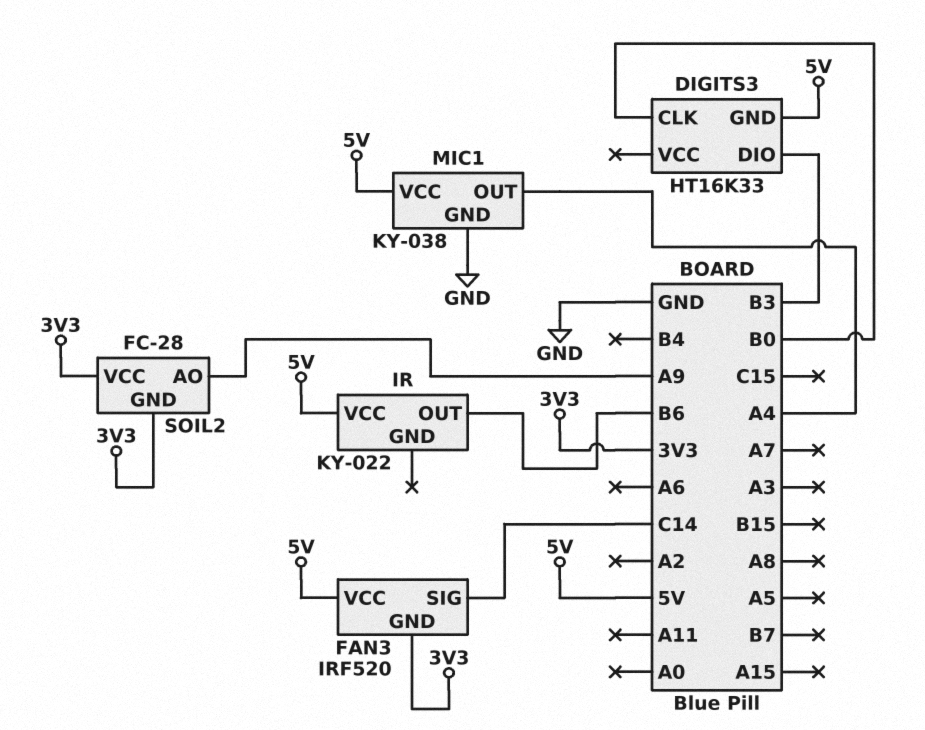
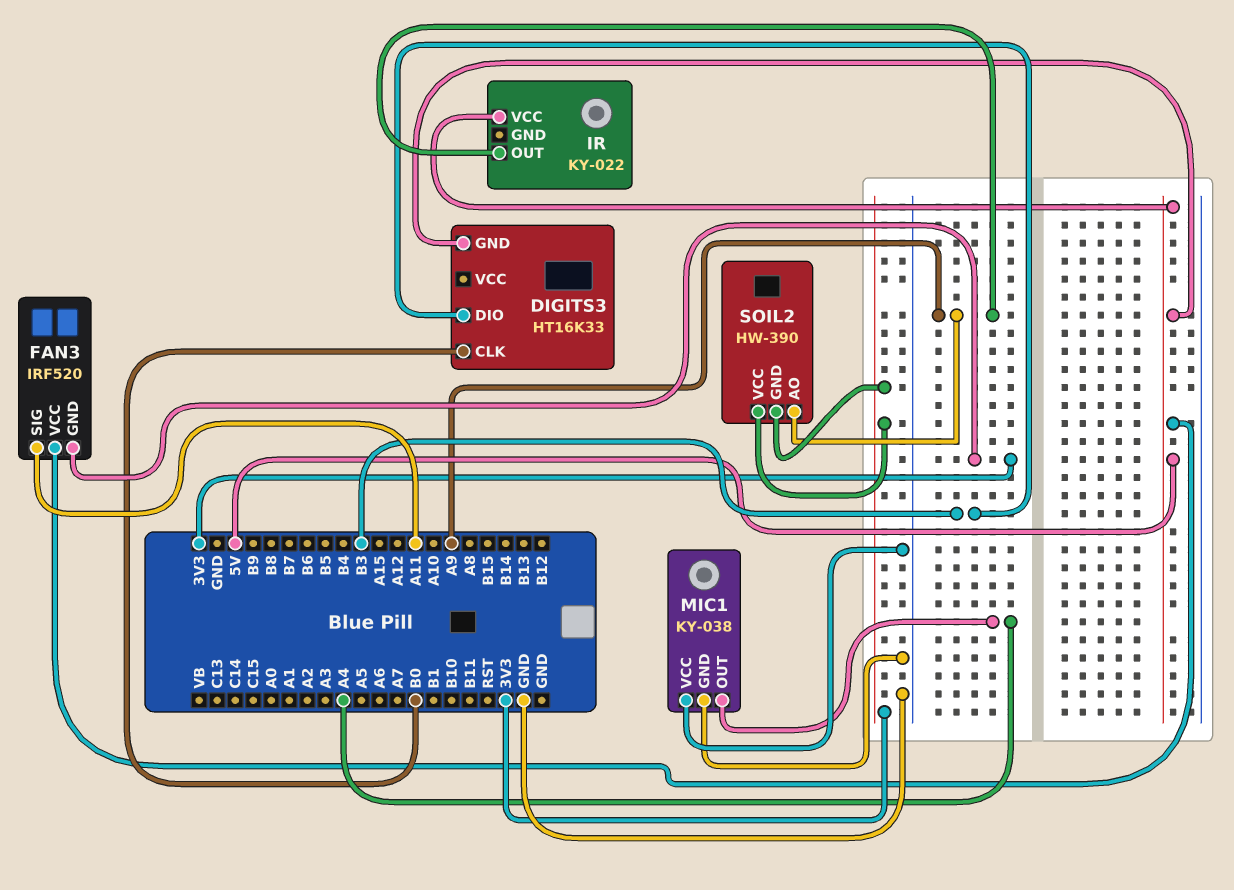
FAN3 pin SIG: C14 -> A11
IR pin OUT: B6 -> A9
MIC1 pin VCC: 5V -> GND
SOIL2: FC-28 -> HW-390

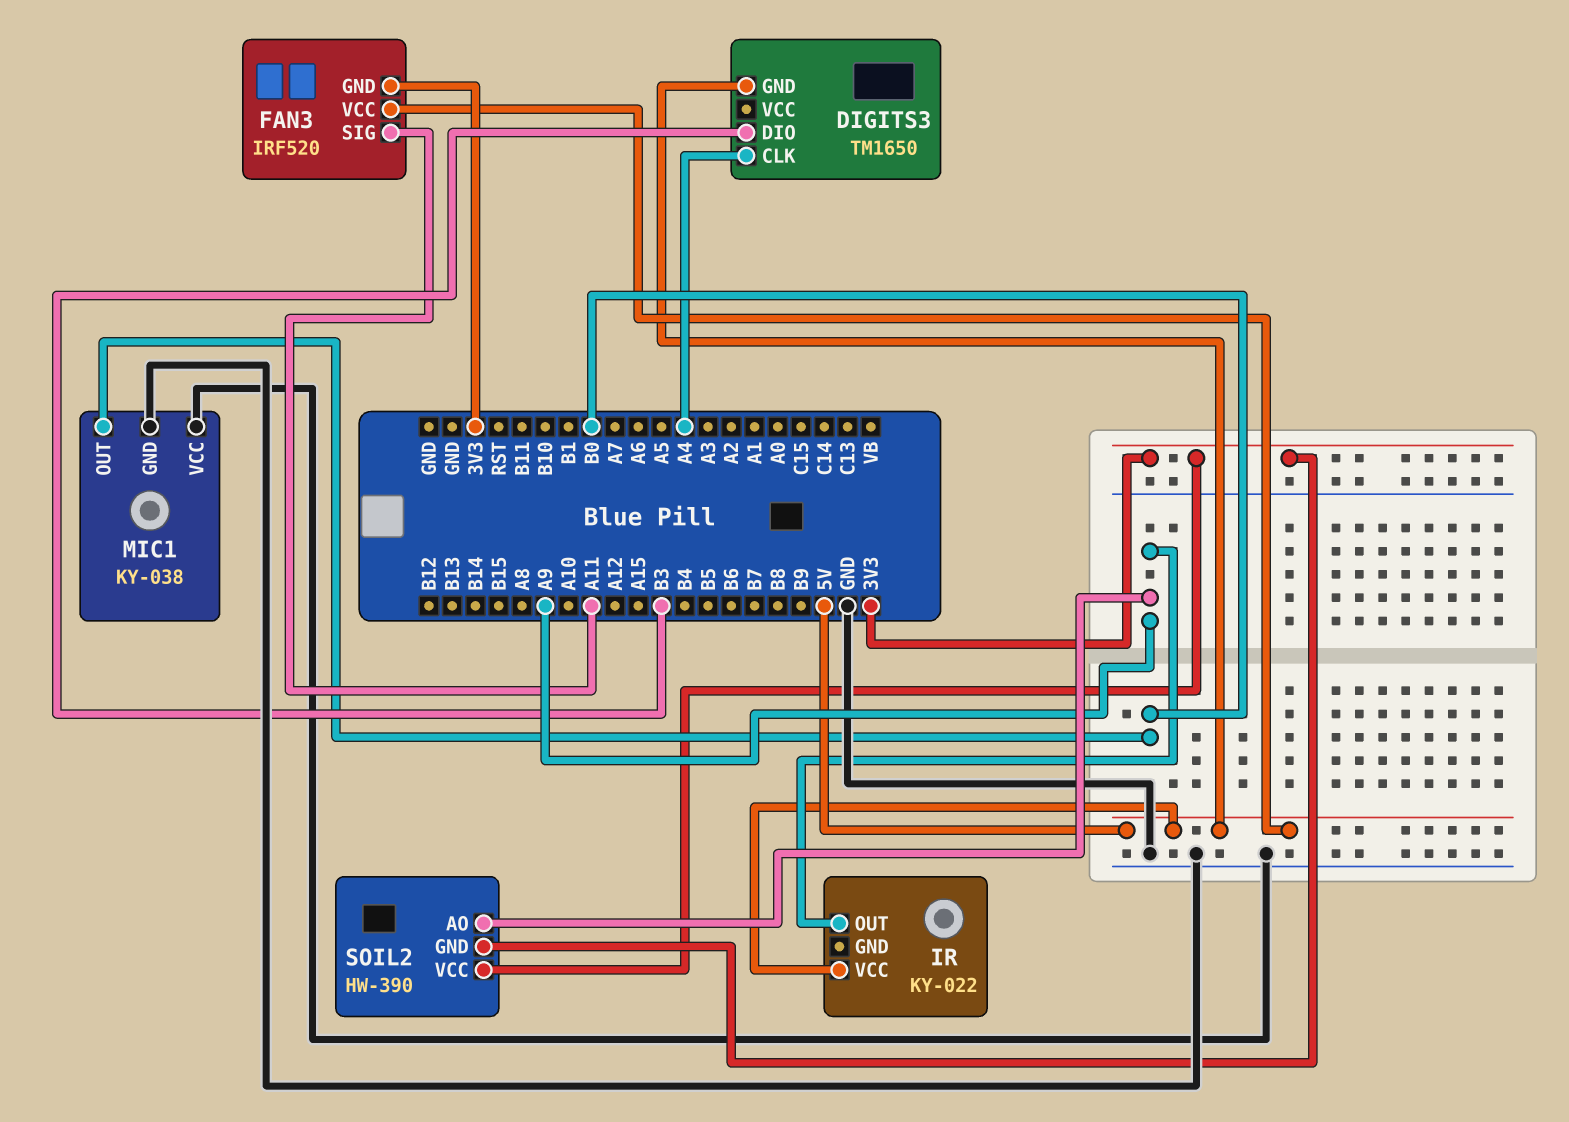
DIGITS3: HT16K33 -> TM1650
DIGITS3 pin CLK: B0 -> A4
MIC1 pin OUT: A4 -> B0

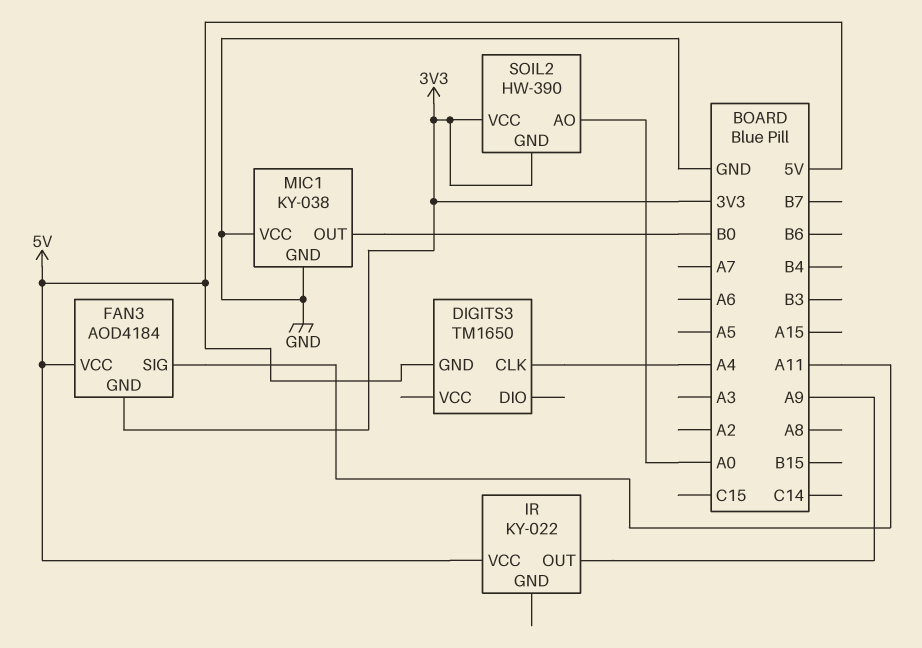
DIGITS3 pin DIO: B3 -> none
FAN3: IRF520 -> AOD4184
SOIL2 pin AO: A9 -> A0

